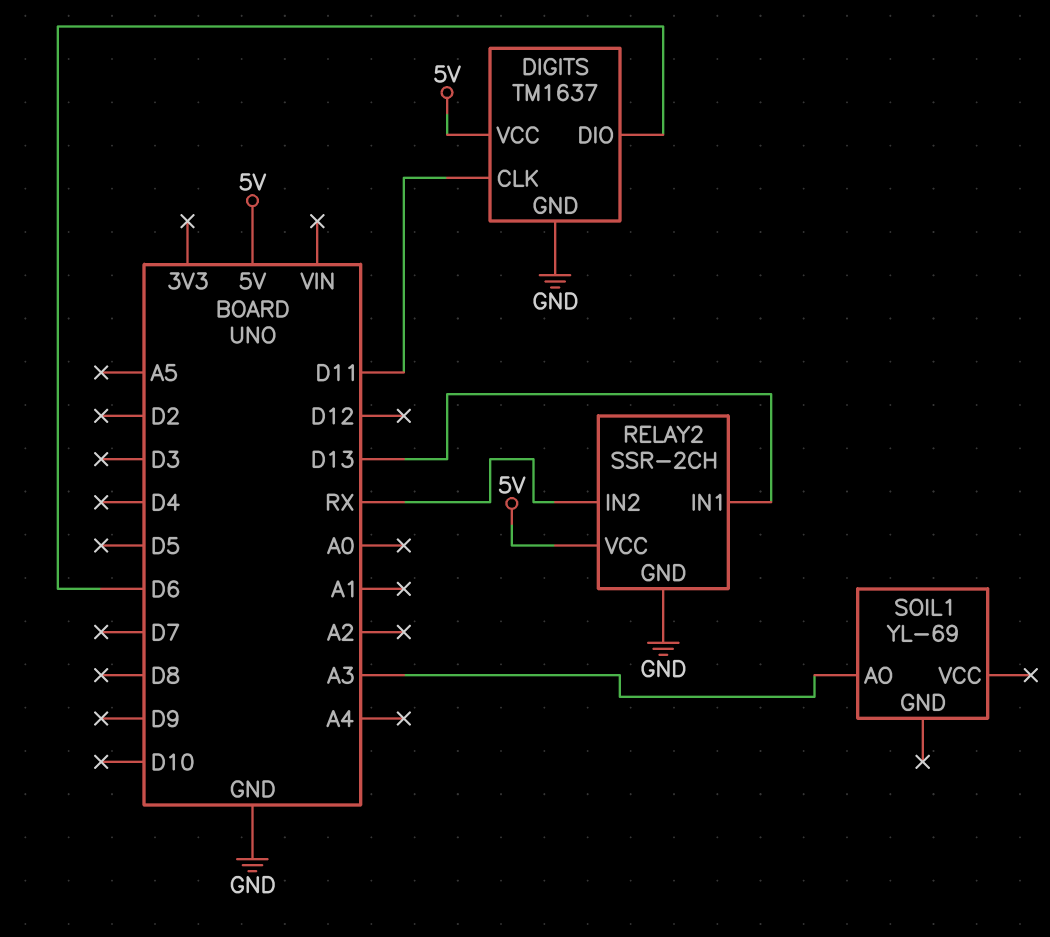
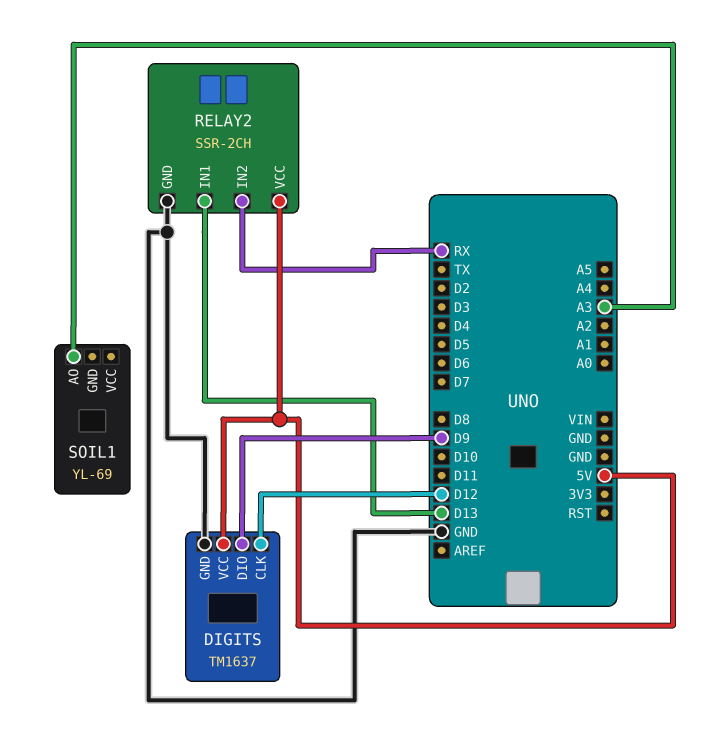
DIGITS pin CLK: D11 -> D12
DIGITS pin DIO: D6 -> D9

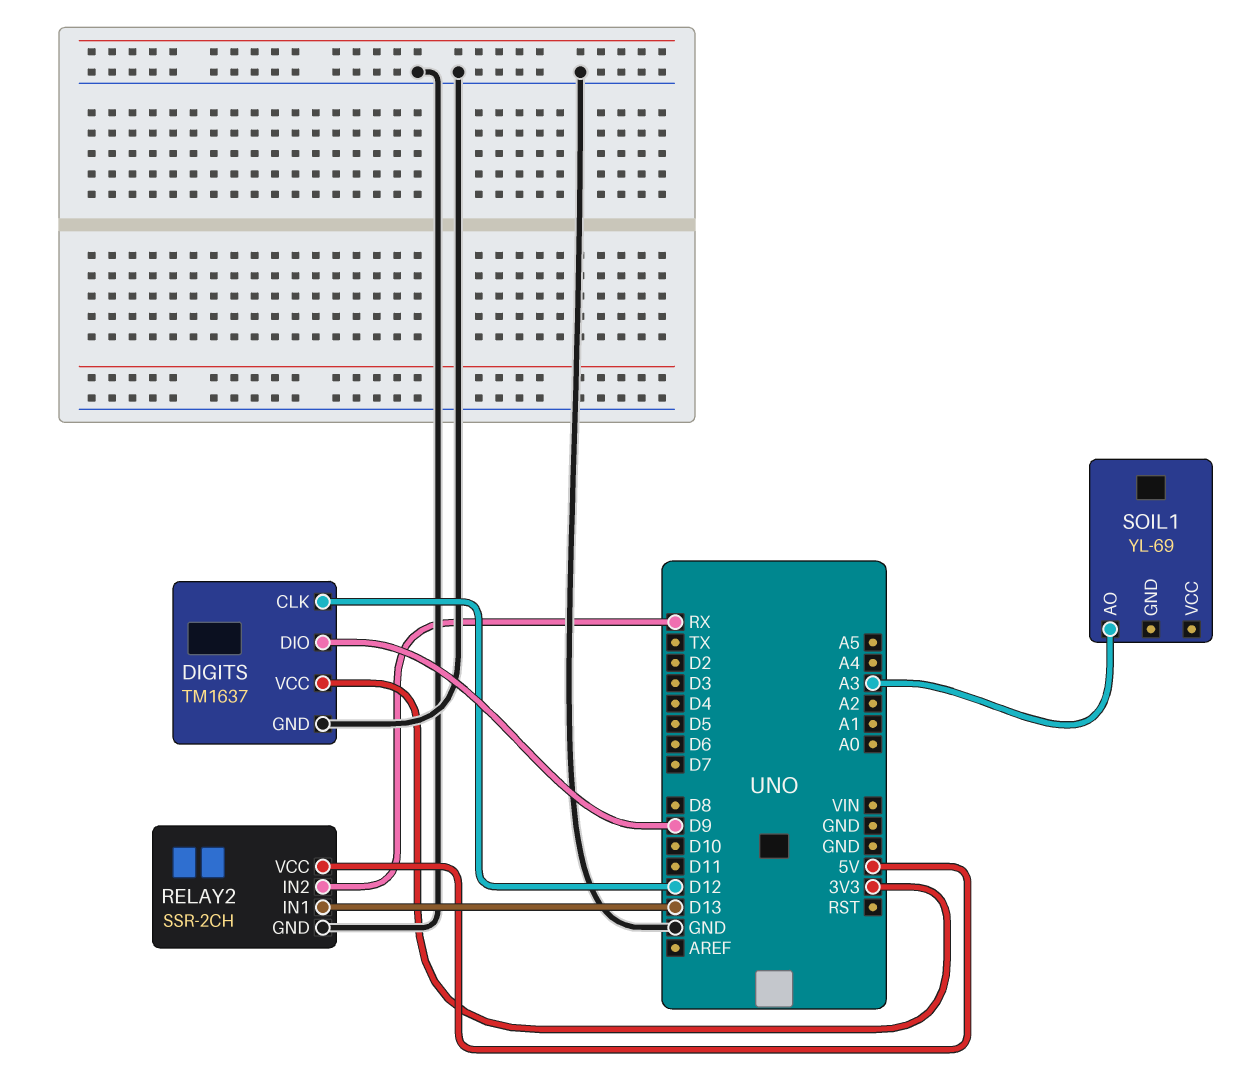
DIGITS pin VCC: 5V -> 3V3

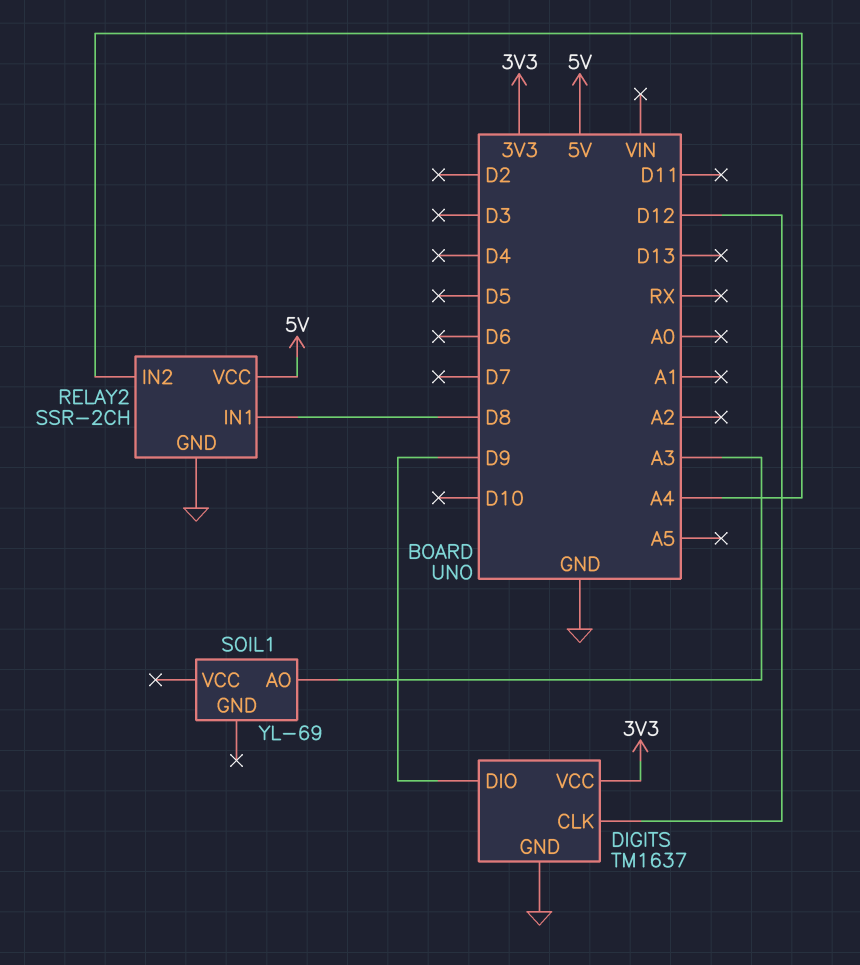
RELAY2 pin IN1: D13 -> D8
RELAY2 pin IN2: RX -> A4

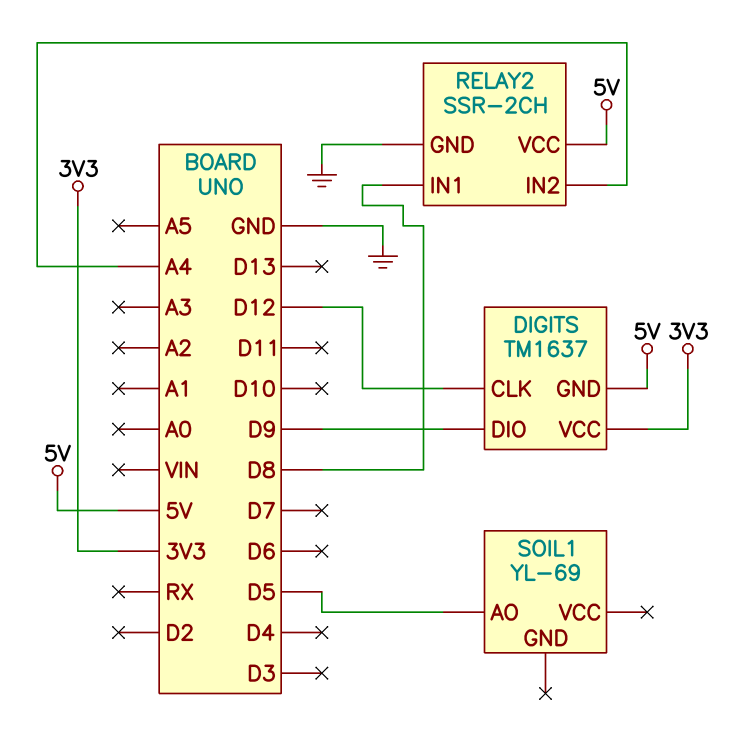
DIGITS pin GND: GND -> 5V
SOIL1 pin AO: A3 -> D5

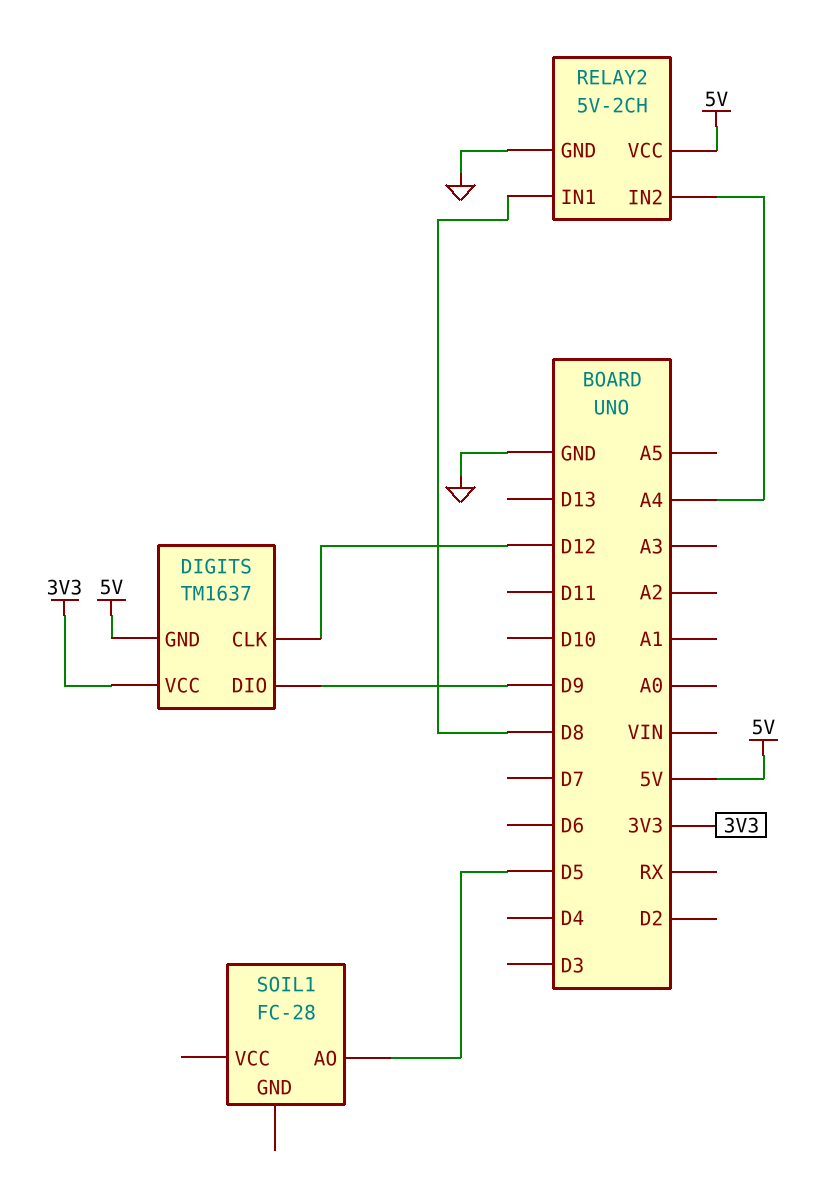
RELAY2: SSR-2CH -> 5V-2CH
SOIL1: YL-69 -> FC-28

